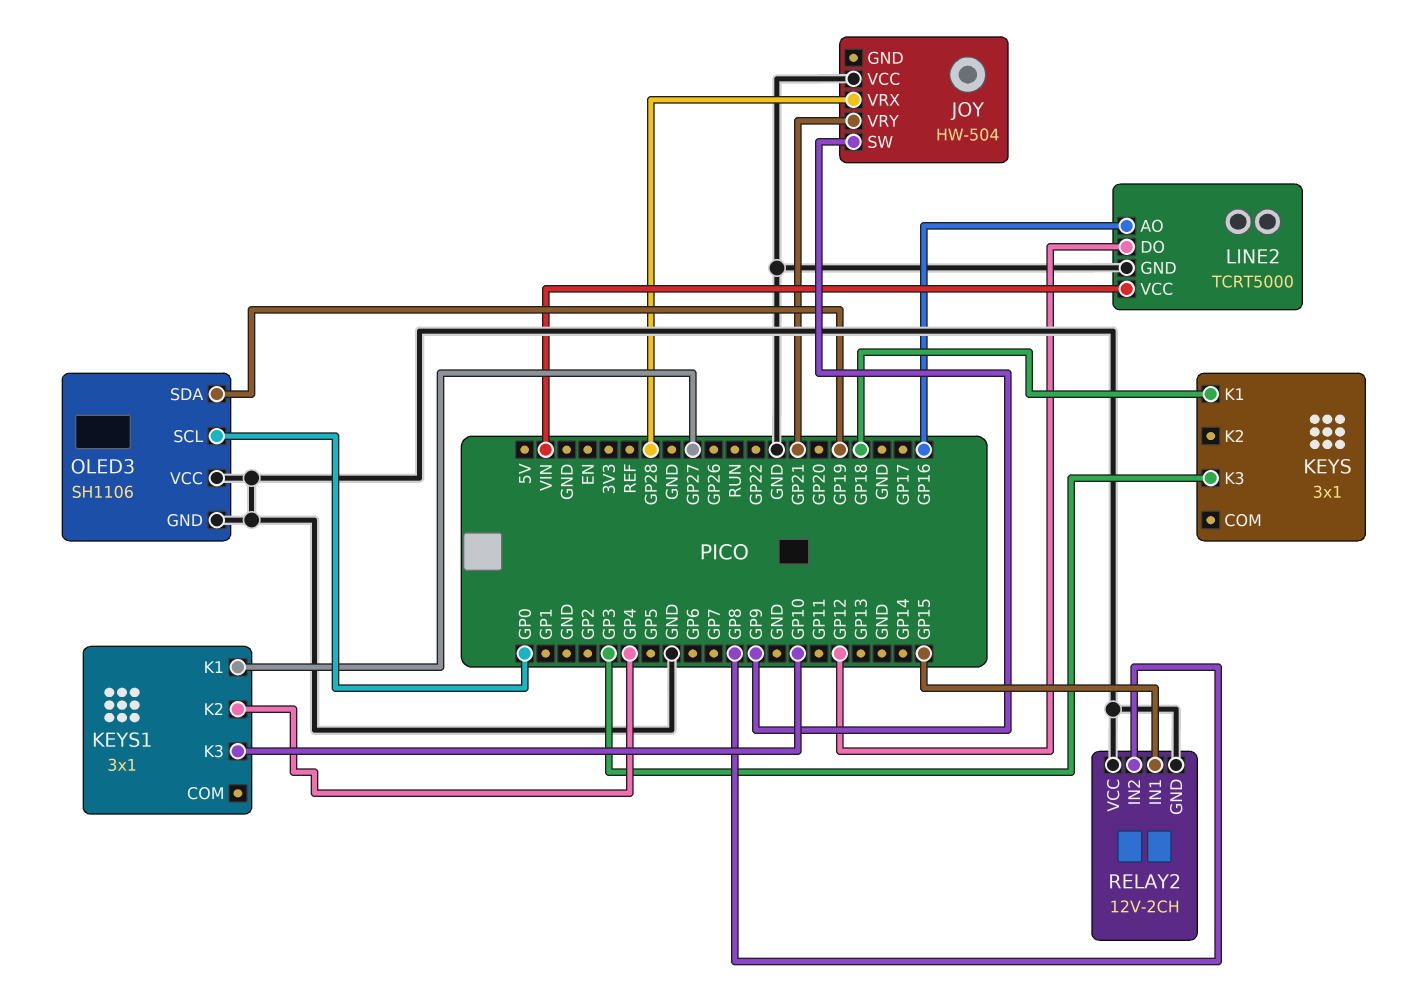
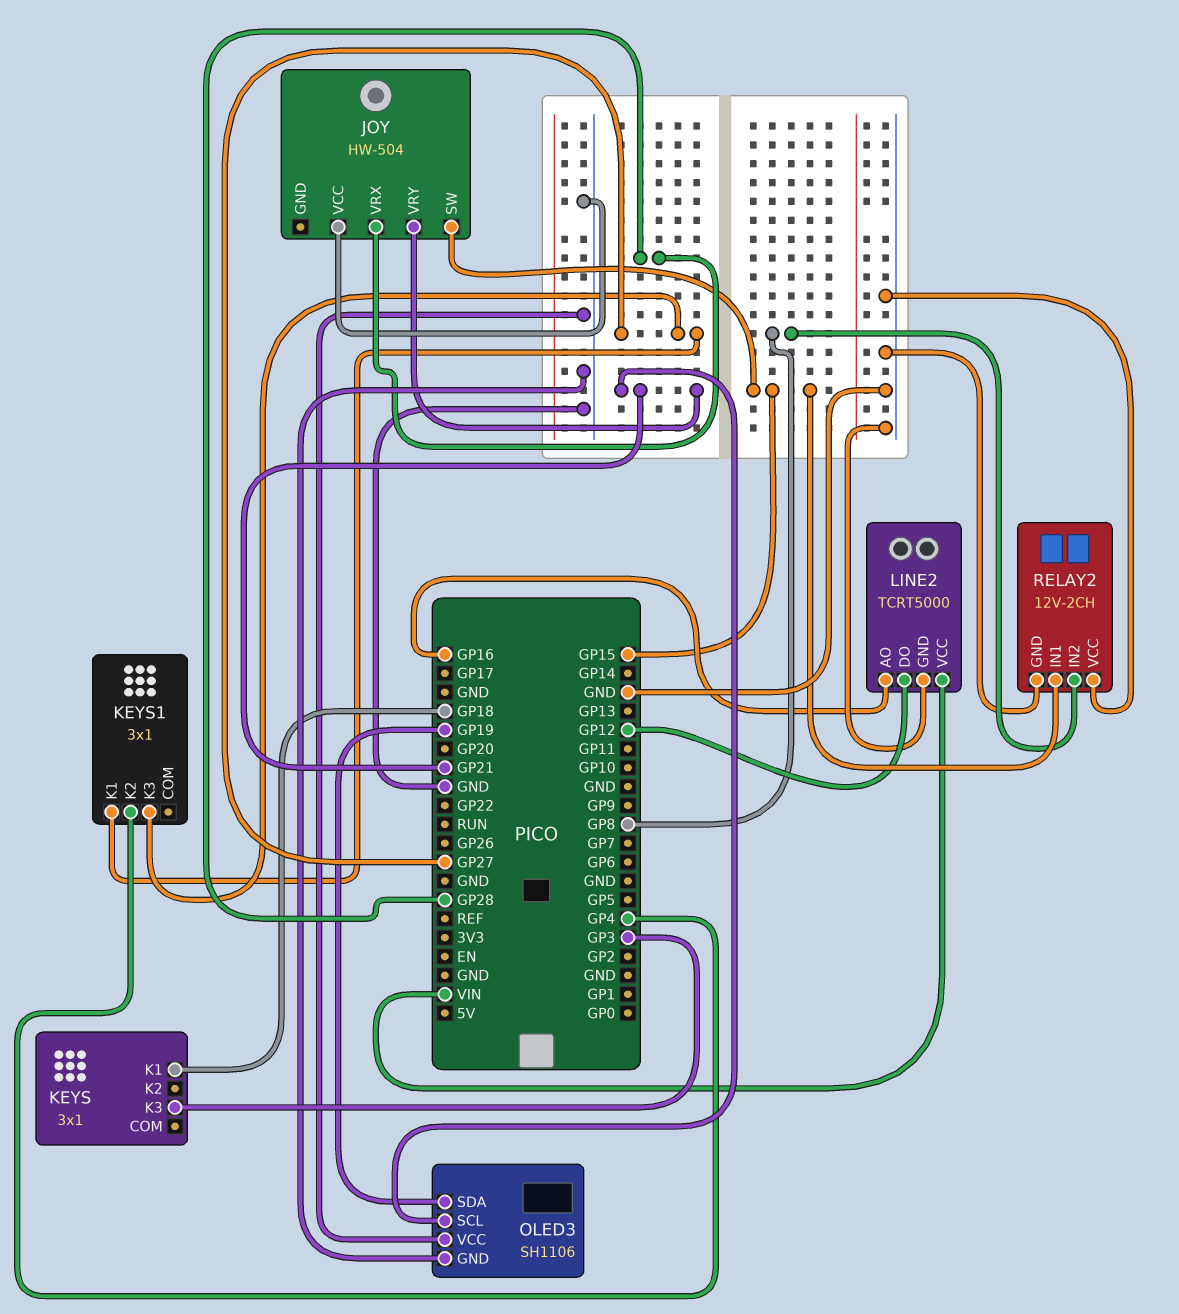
JOY pin SW: GP9 -> GP15
KEYS1 pin K3: GP10 -> GP27
OLED3 pin SCL: GP0 -> GP21

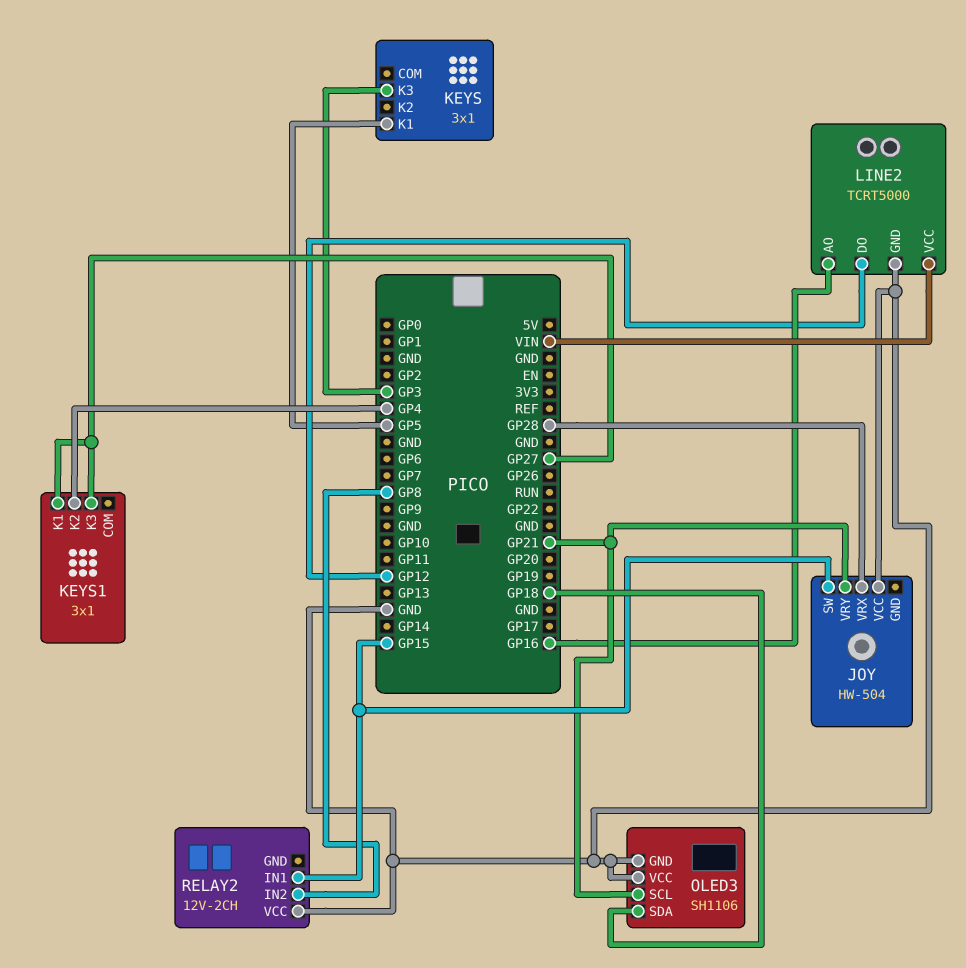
KEYS pin K1: GP18 -> GP5
OLED3 pin SDA: GP19 -> GP18
RELAY2 pin GND: GND -> none

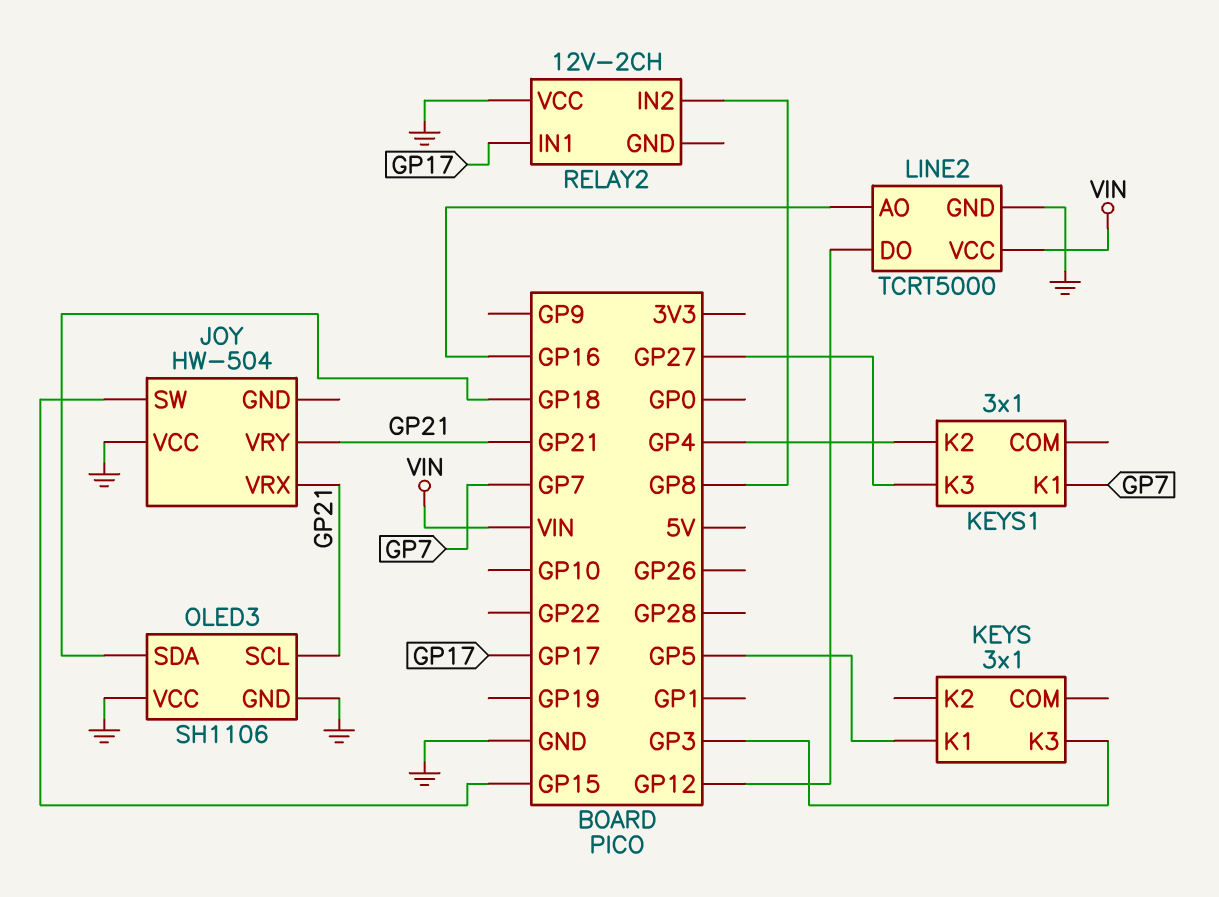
JOY pin VRX: GP28 -> GP21
KEYS1 pin K1: GP27 -> GP7
RELAY2 pin IN1: GP15 -> GP17

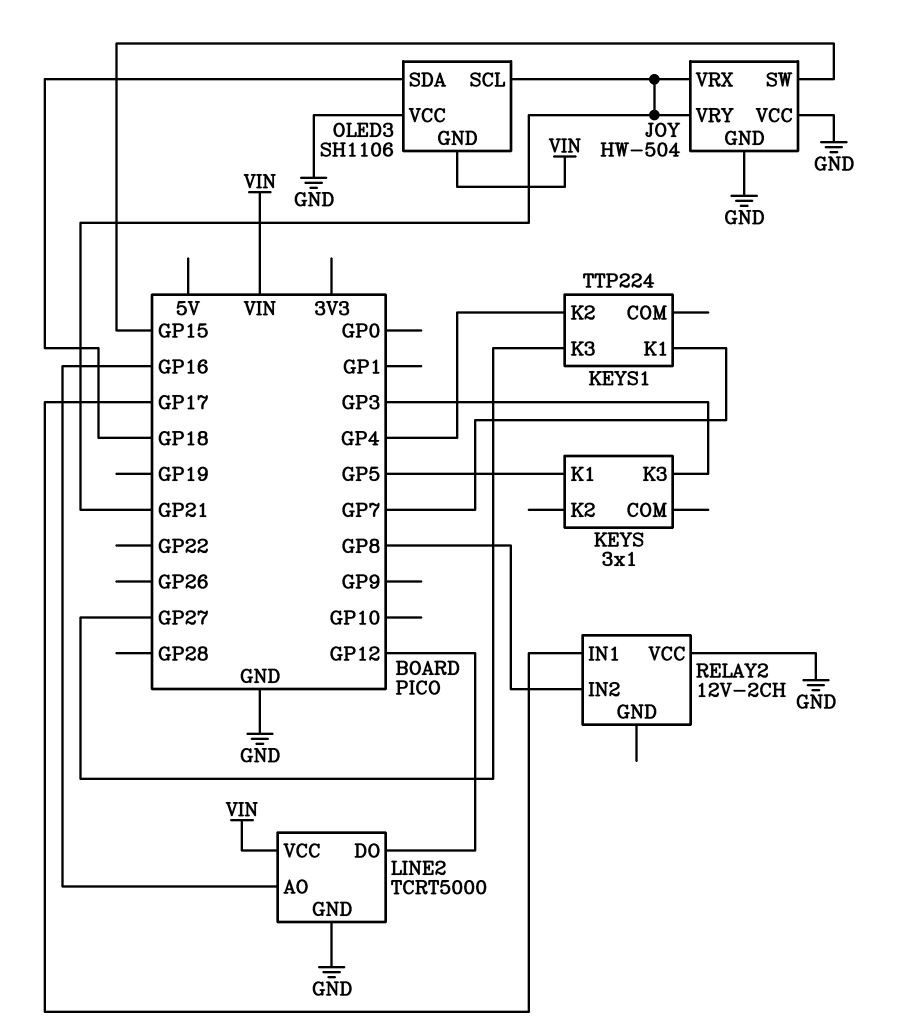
JOY pin GND: none -> GND
KEYS1: 3x1 -> TTP224
OLED3 pin GND: GND -> VIN

